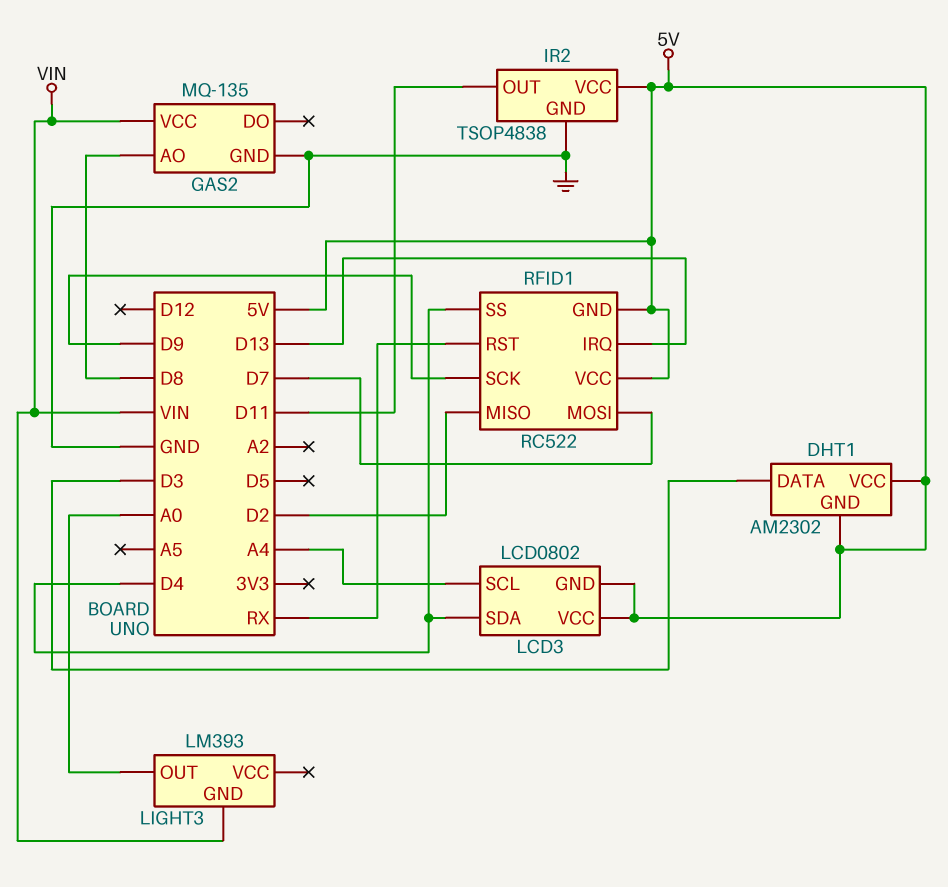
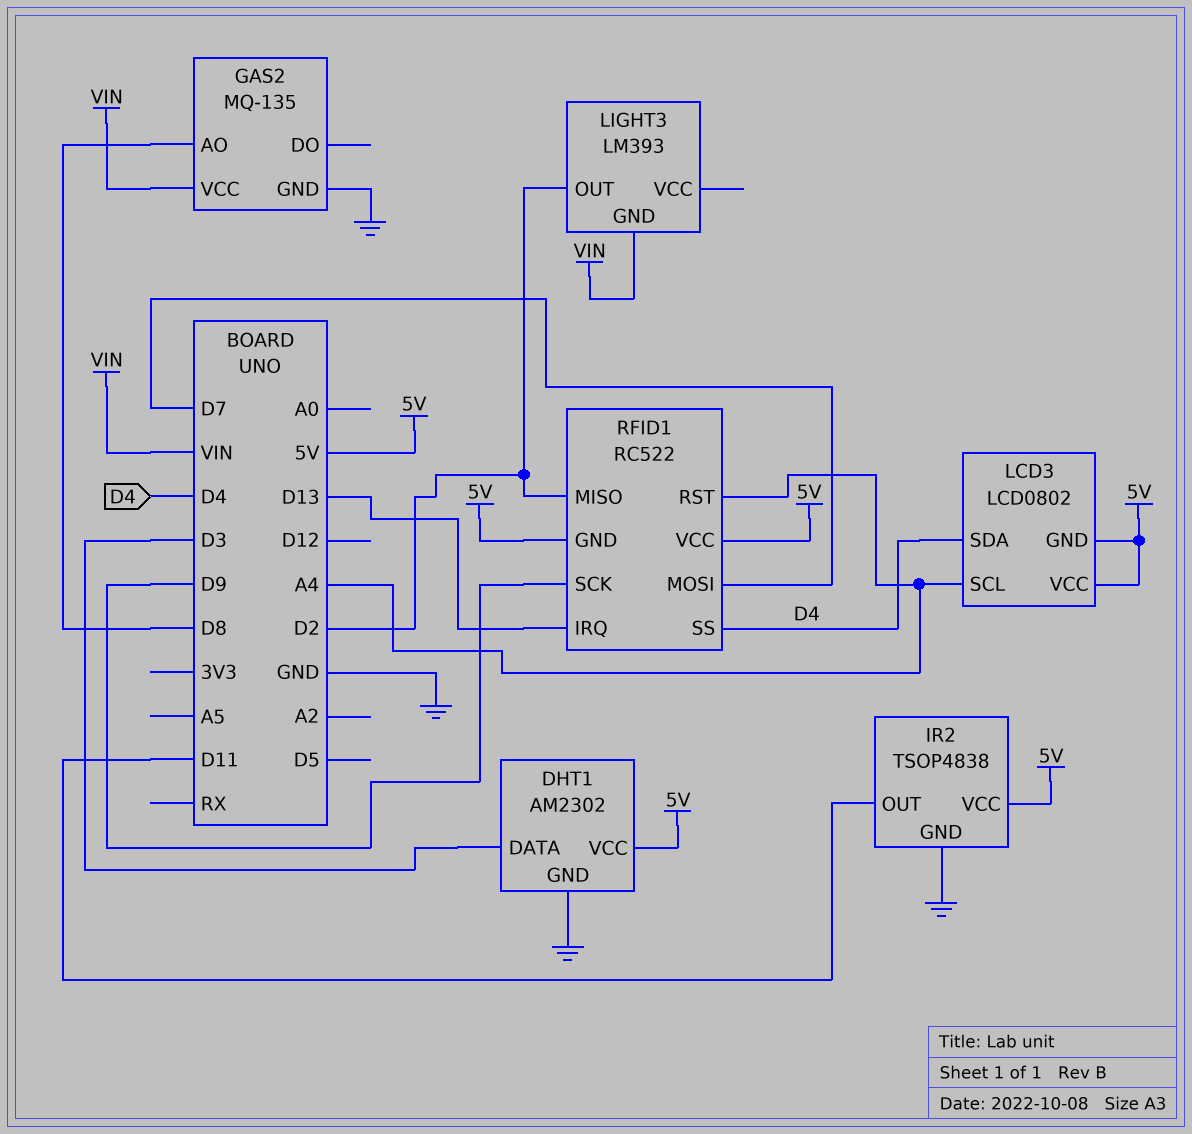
DHT1 pin GND: 5V -> GND
LIGHT3 pin OUT: A0 -> D2
RFID1 pin RST: RX -> A4

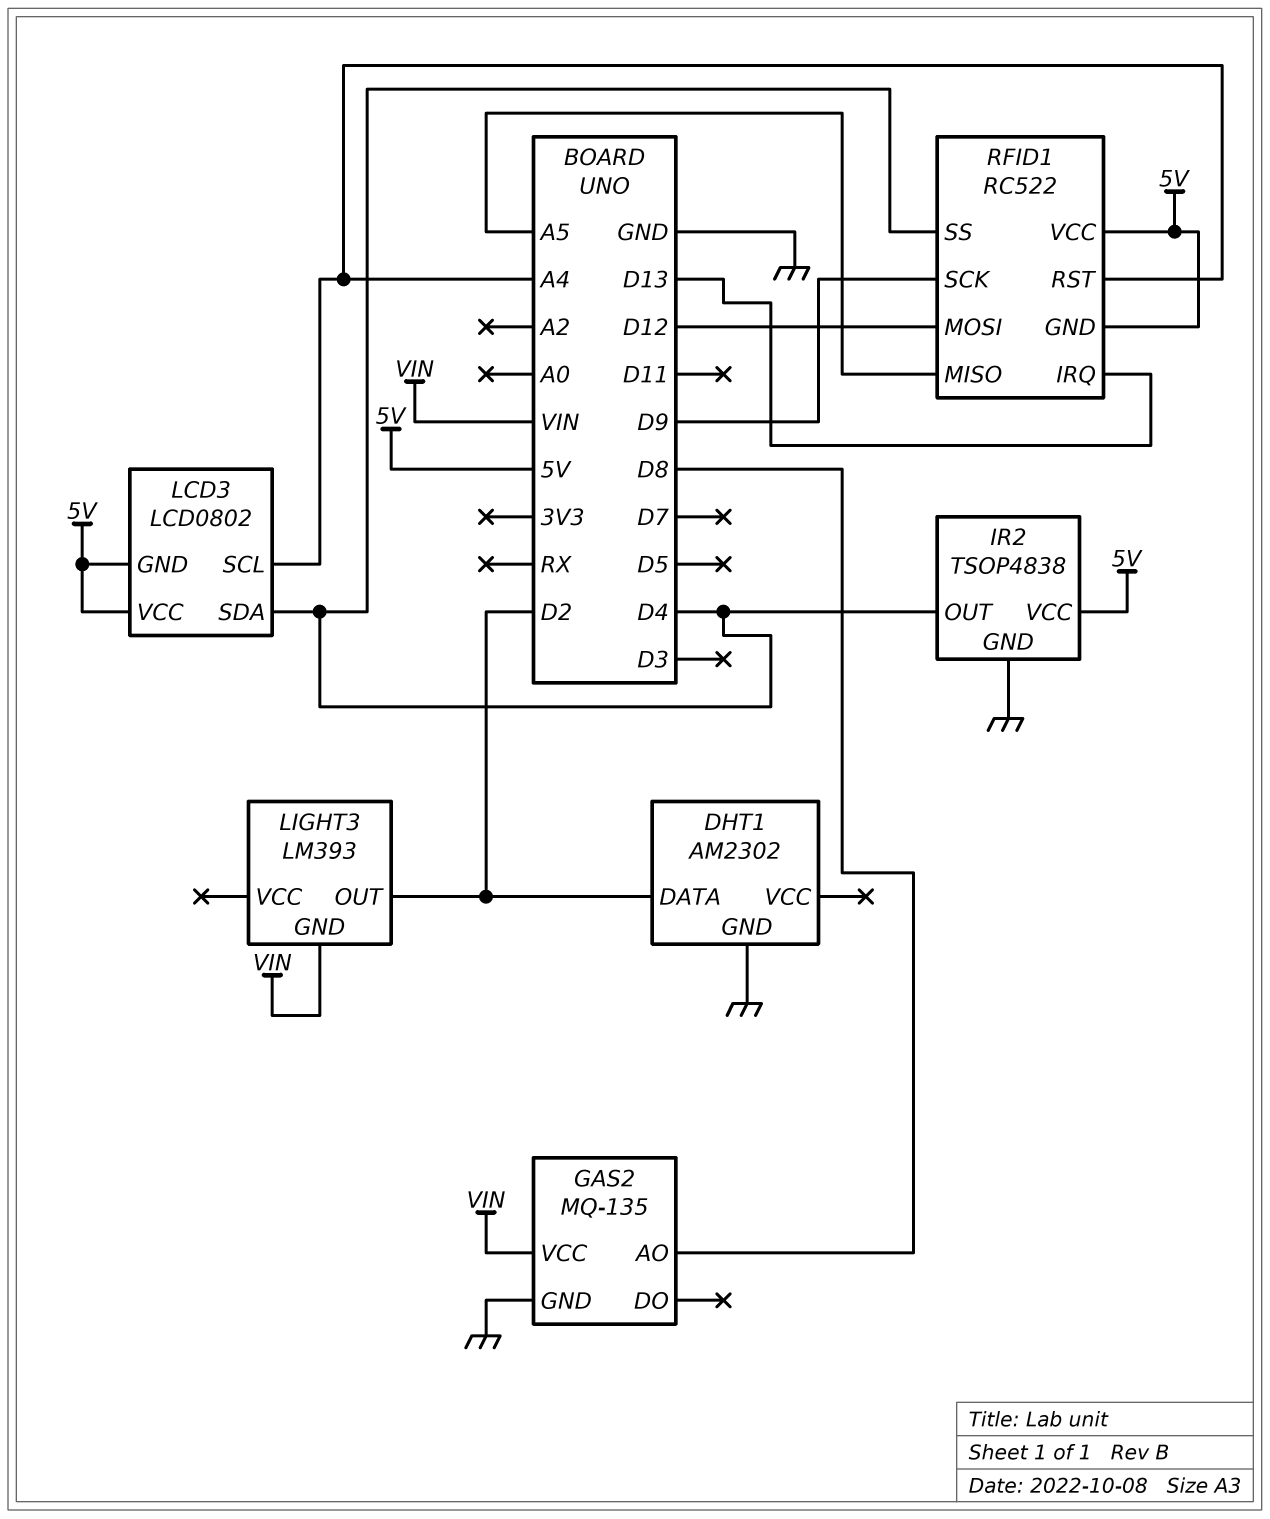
DHT1 pin DATA: D3 -> D2
DHT1 pin VCC: 5V -> none
IR2 pin OUT: D11 -> D4
RFID1 pin MISO: D2 -> A5
RFID1 pin MOSI: D7 -> D12

